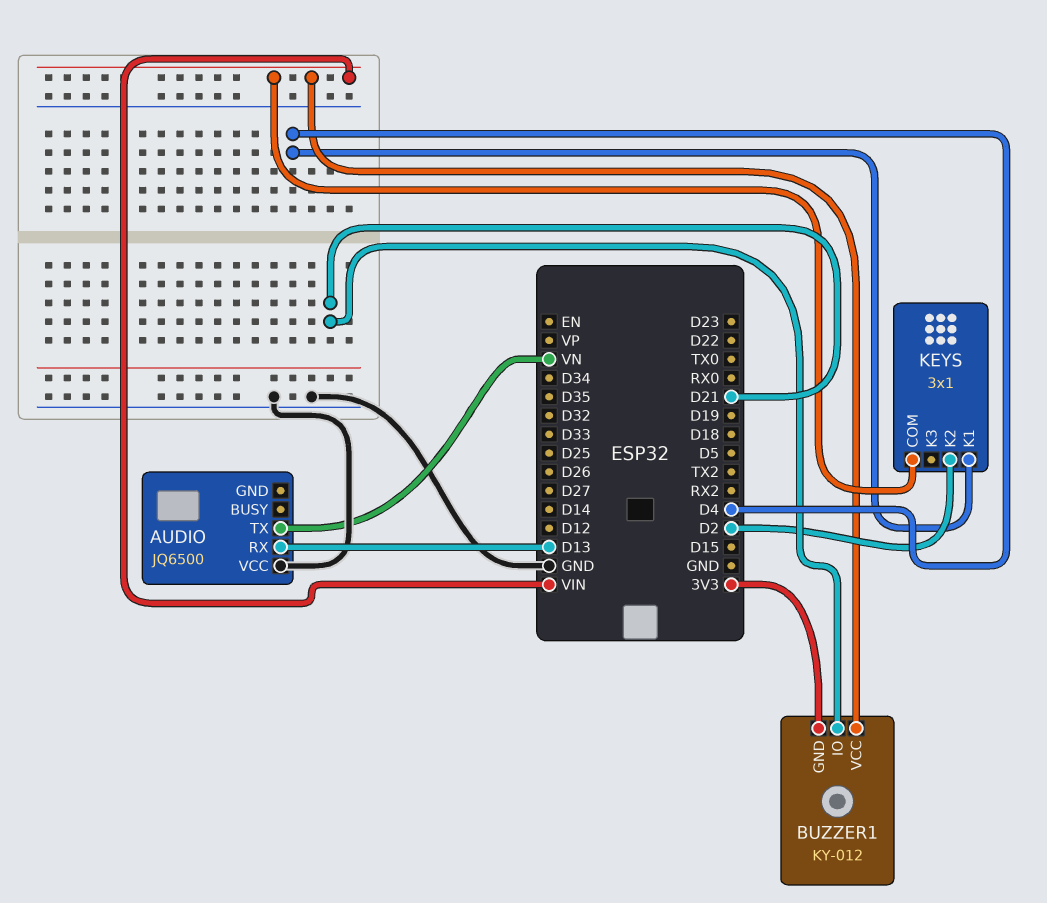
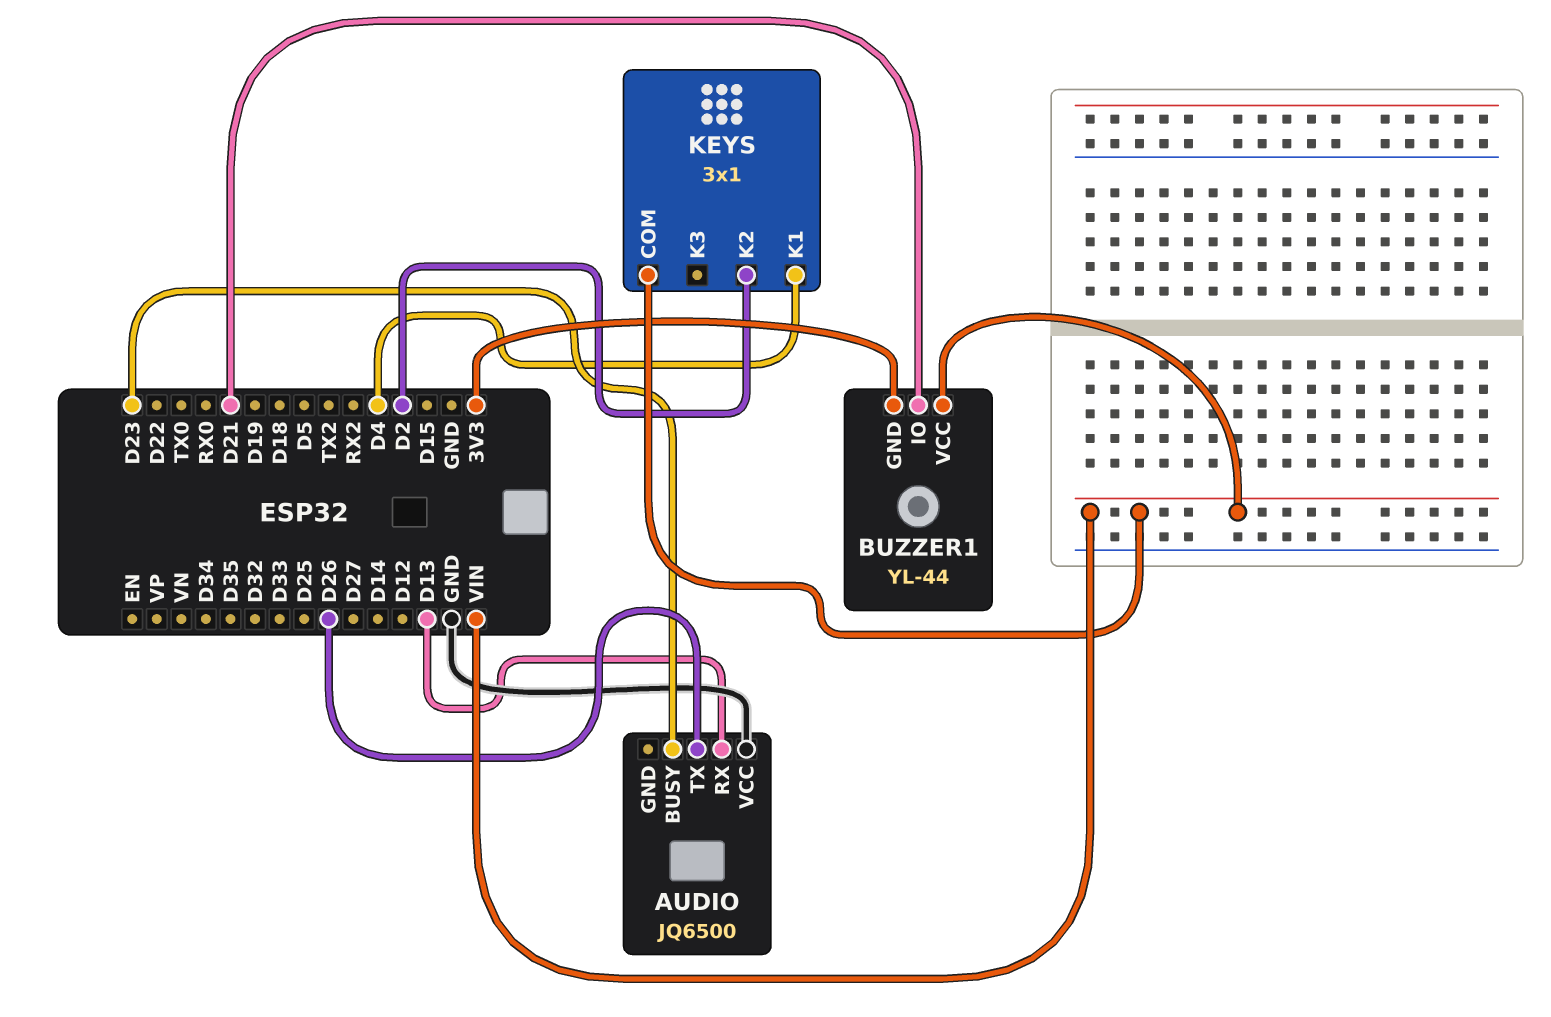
AUDIO pin BUSY: none -> D23
AUDIO pin TX: VN -> D26
BUZZER1: KY-012 -> YL-44

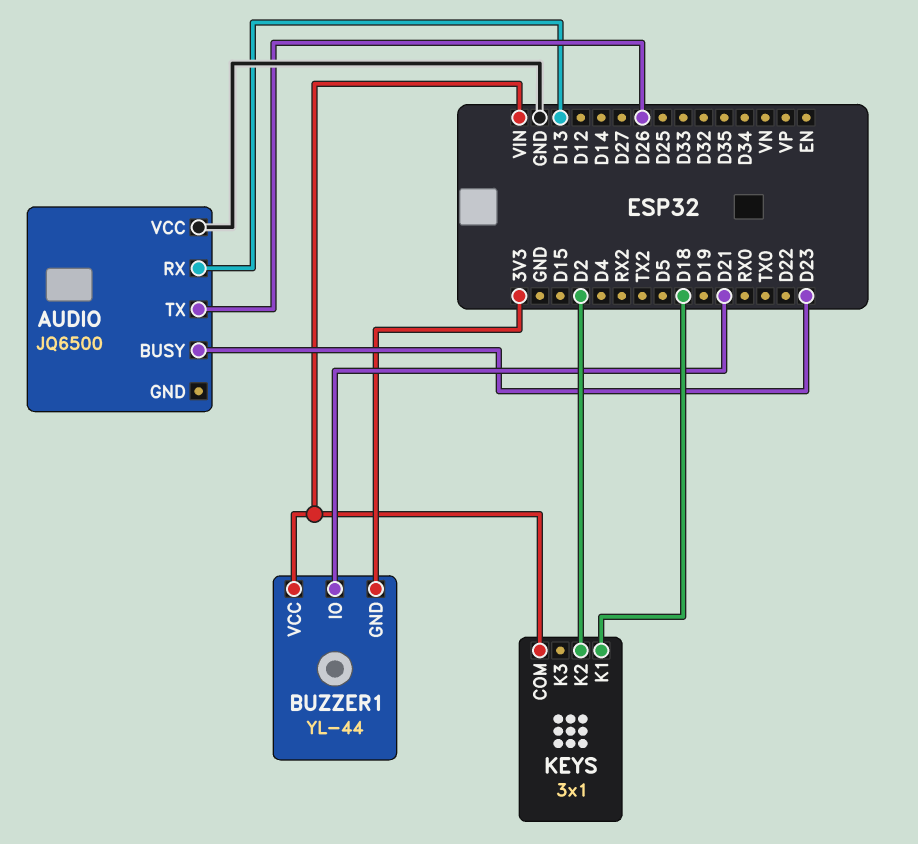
KEYS pin K1: D4 -> D18

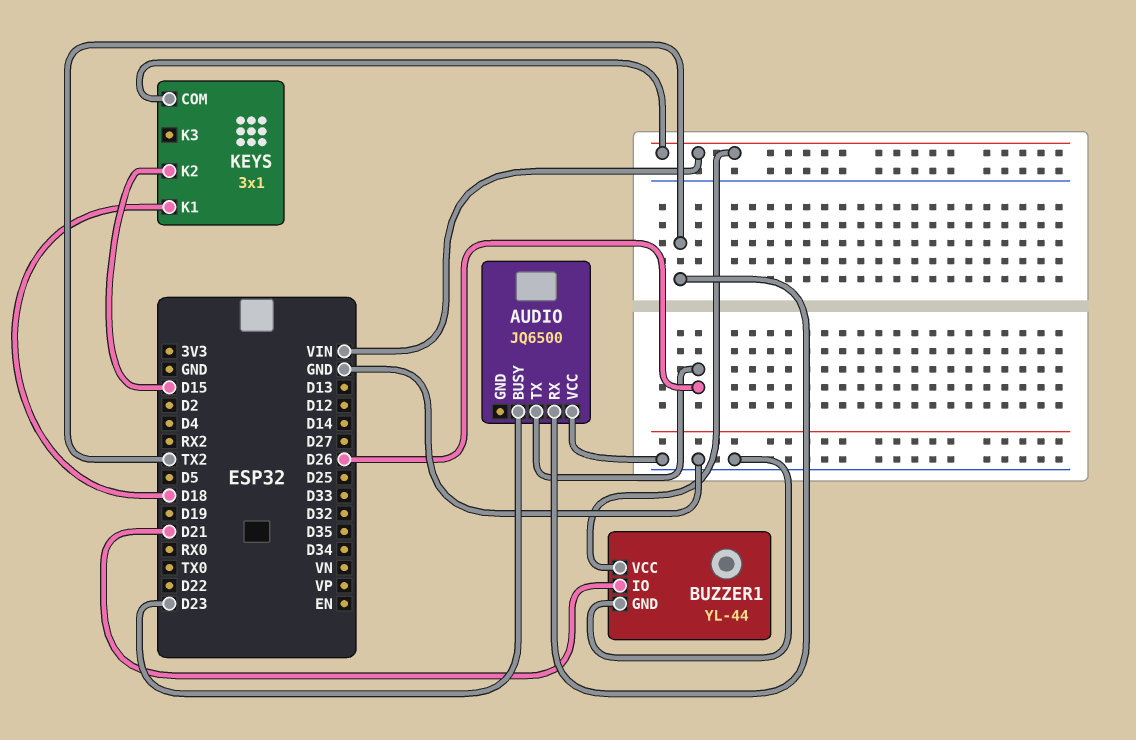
AUDIO pin RX: D13 -> TX2
BUZZER1 pin GND: 3V3 -> GND
KEYS pin K2: D2 -> D15

